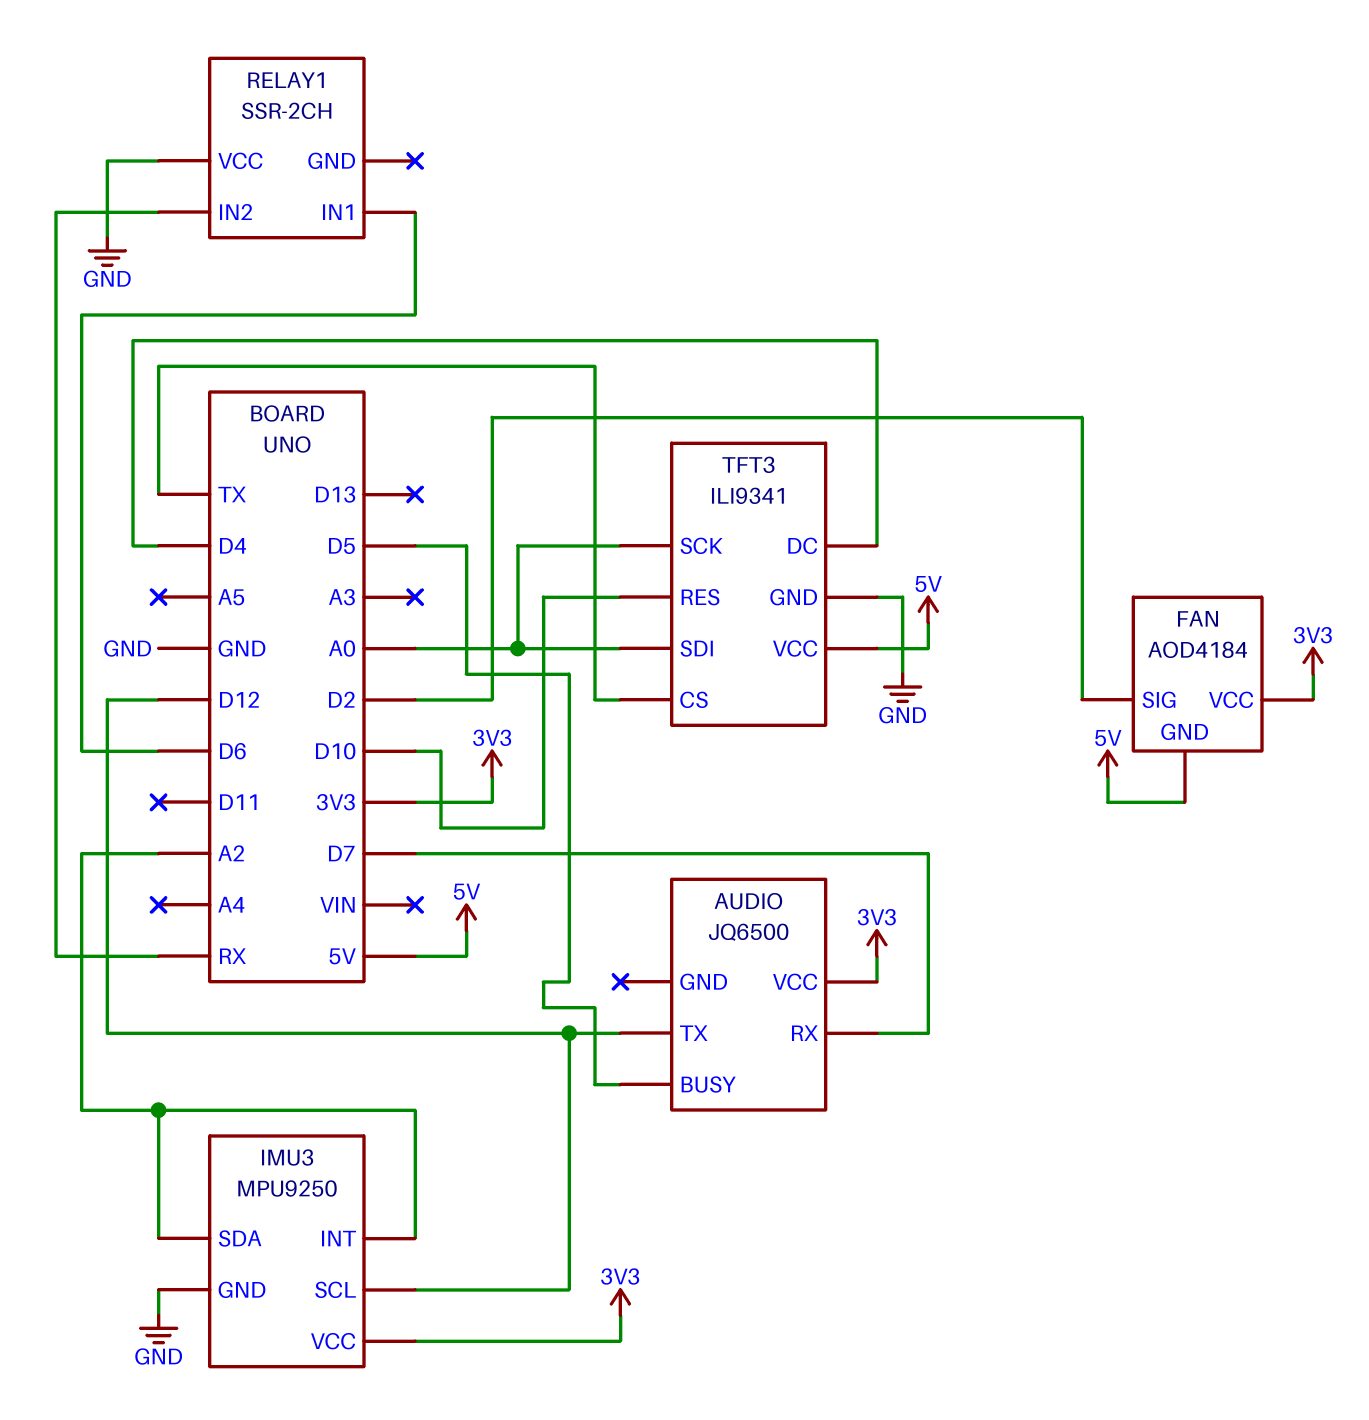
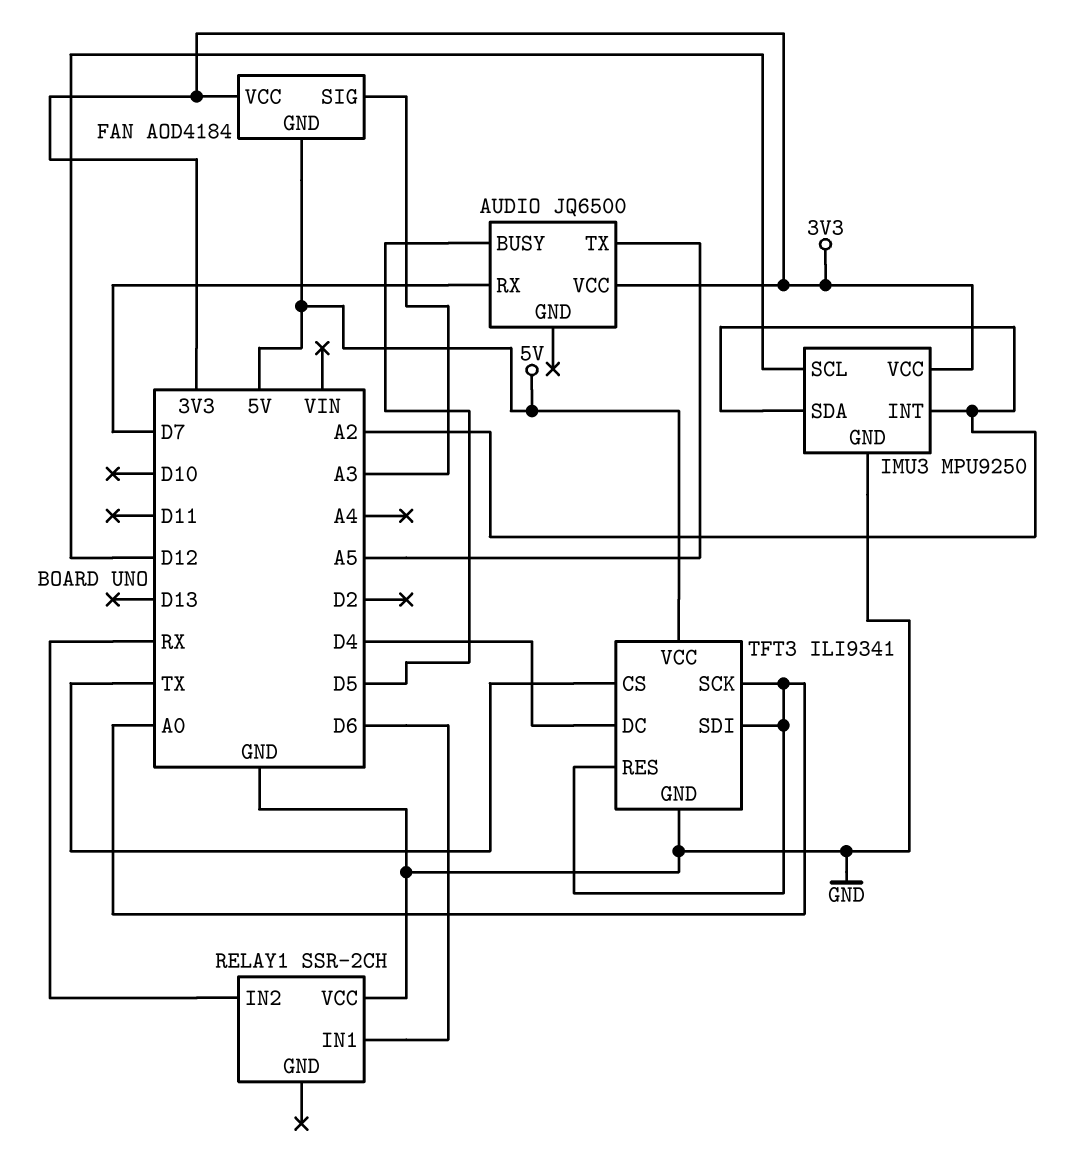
AUDIO pin TX: D12 -> A5
FAN pin SIG: D2 -> A3
TFT3 pin RES: D10 -> A0

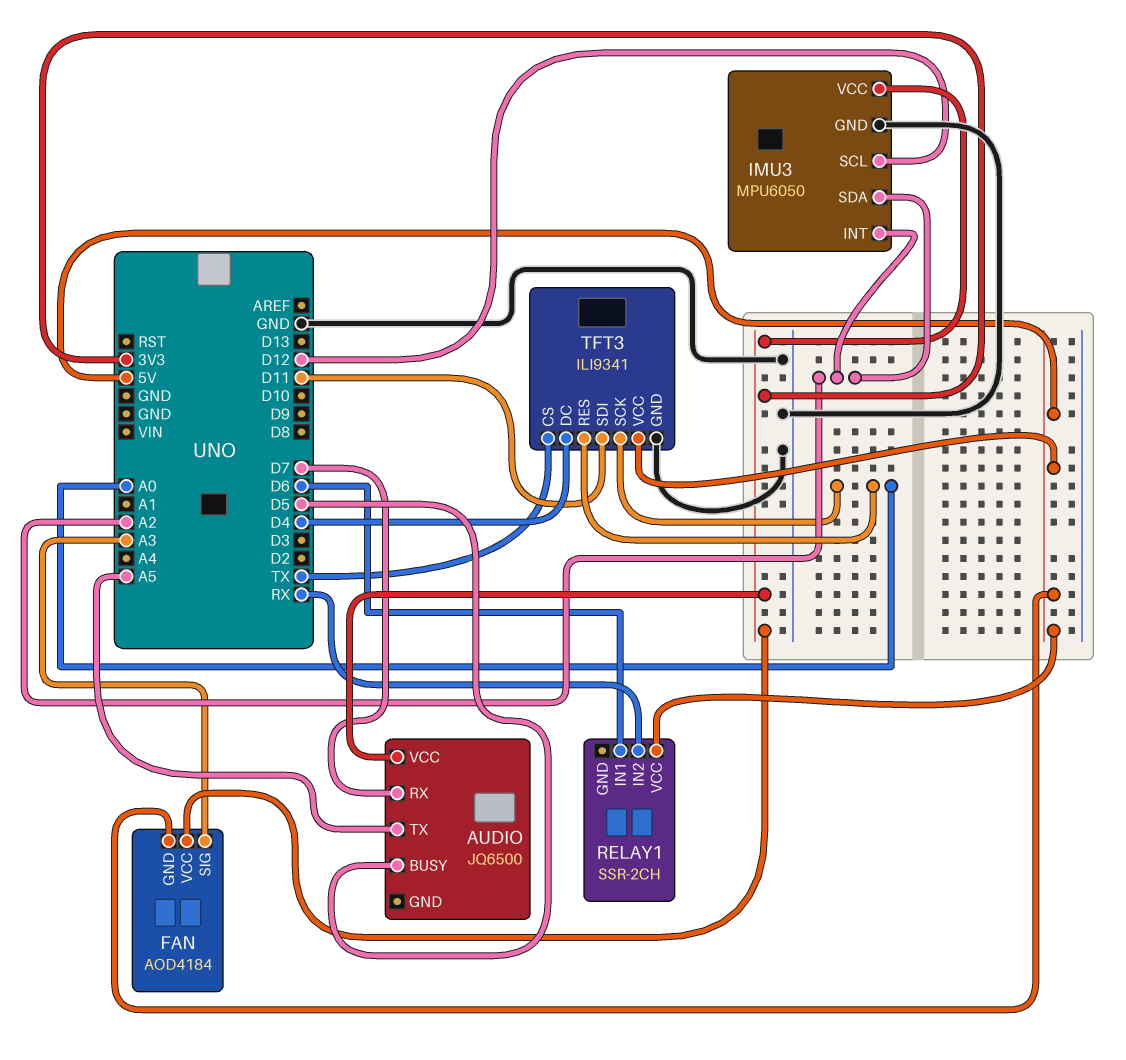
IMU3: MPU9250 -> MPU6050
RELAY1 pin VCC: GND -> 5V
TFT3 pin SDI: A0 -> D11

